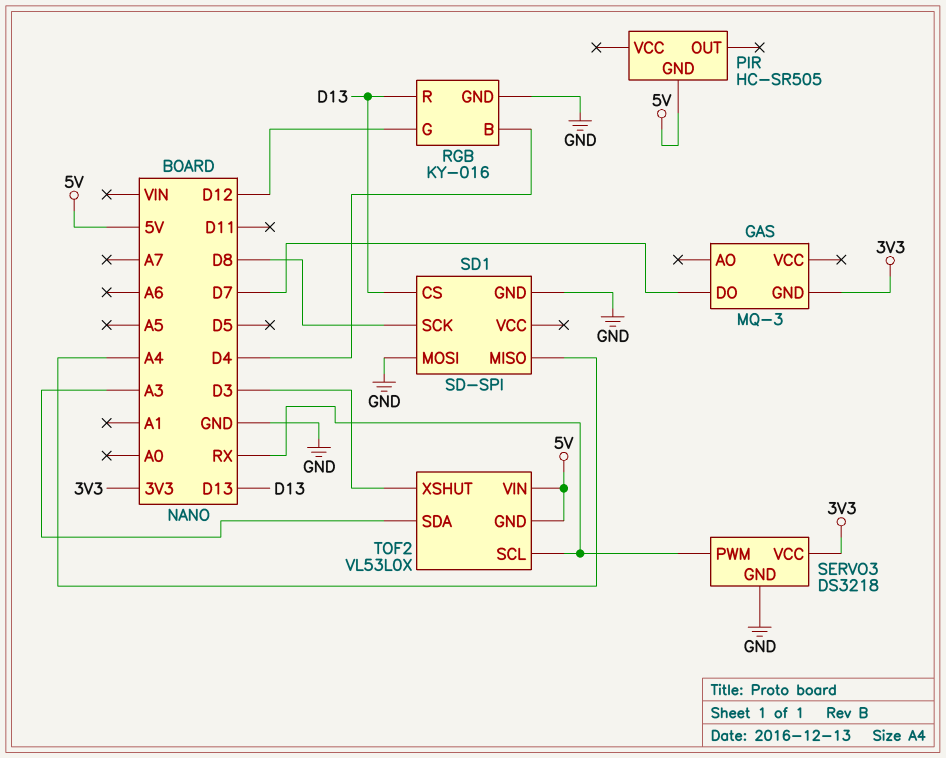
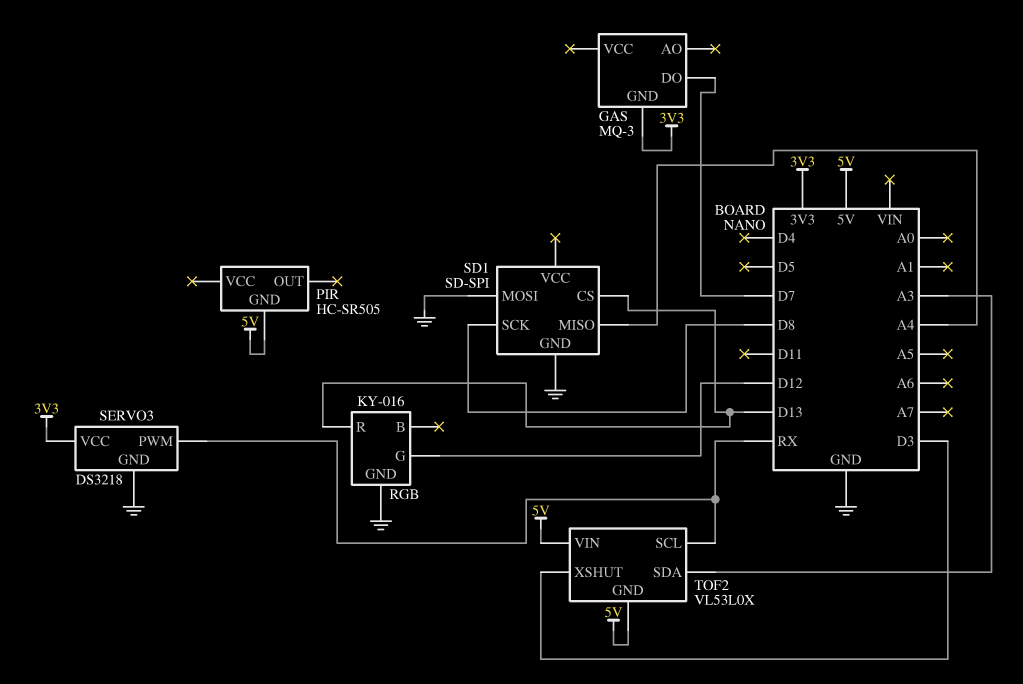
RGB pin B: D4 -> none

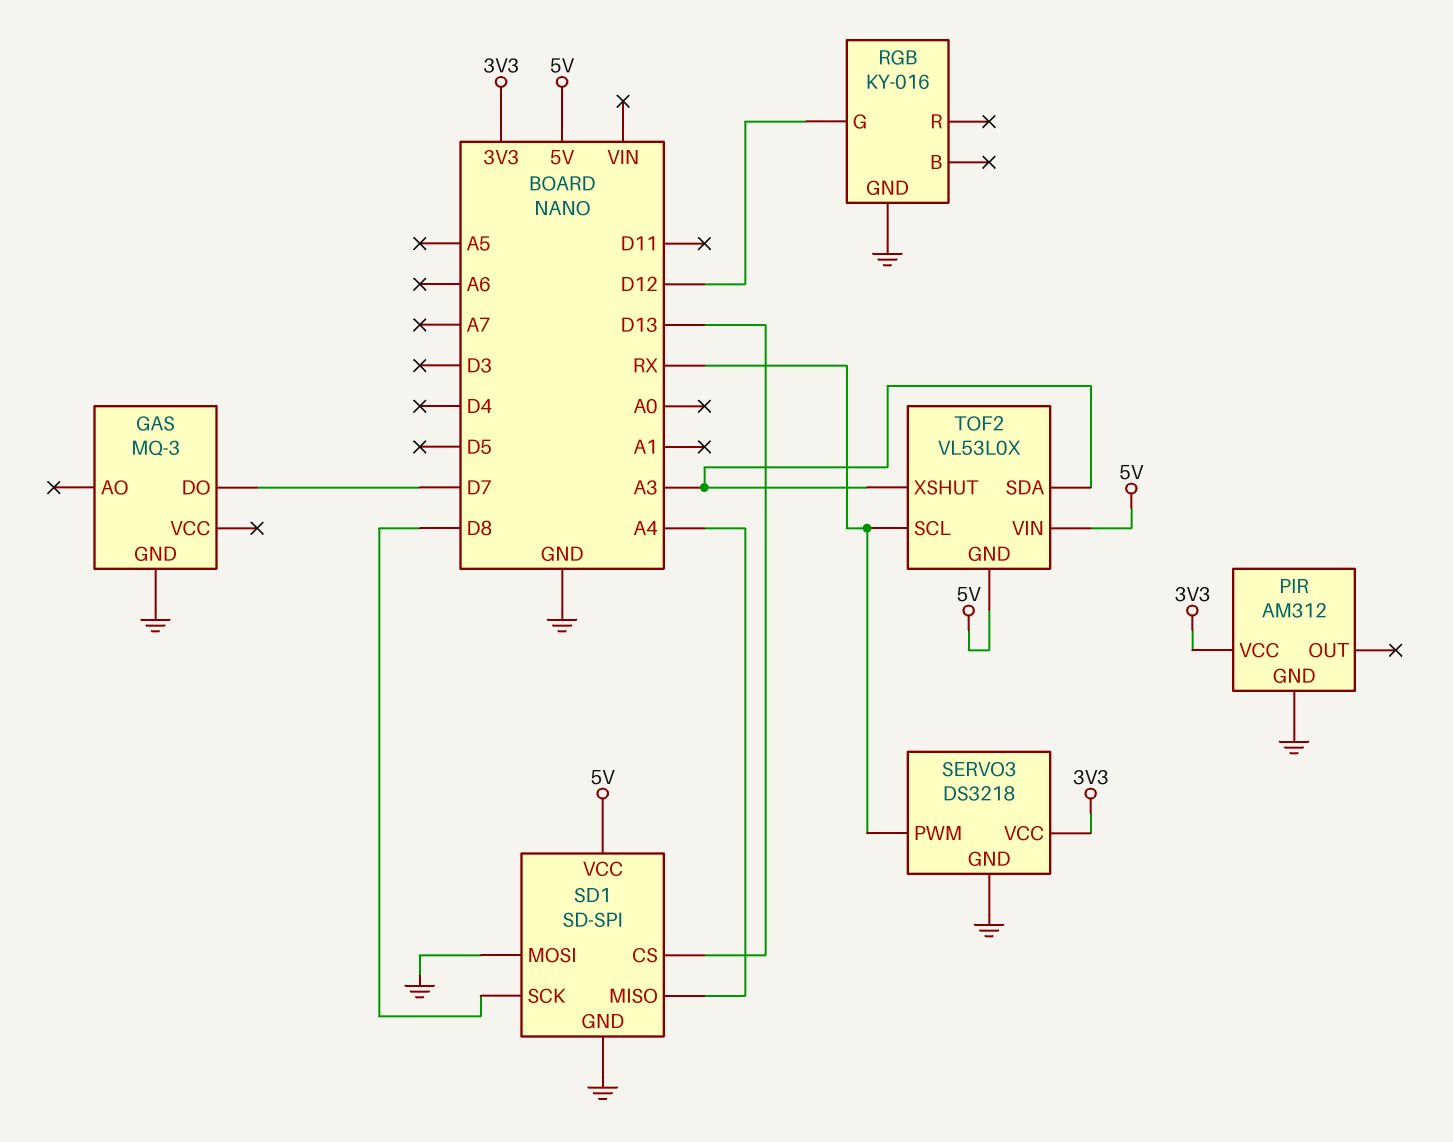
GAS pin GND: 3V3 -> GND
PIR: HC-SR505 -> AM312
PIR pin GND: 5V -> GND
PIR pin VCC: none -> 3V3
RGB pin R: D13 -> none
SD1 pin VCC: none -> 5V
TOF2 pin XSHUT: D3 -> A3

